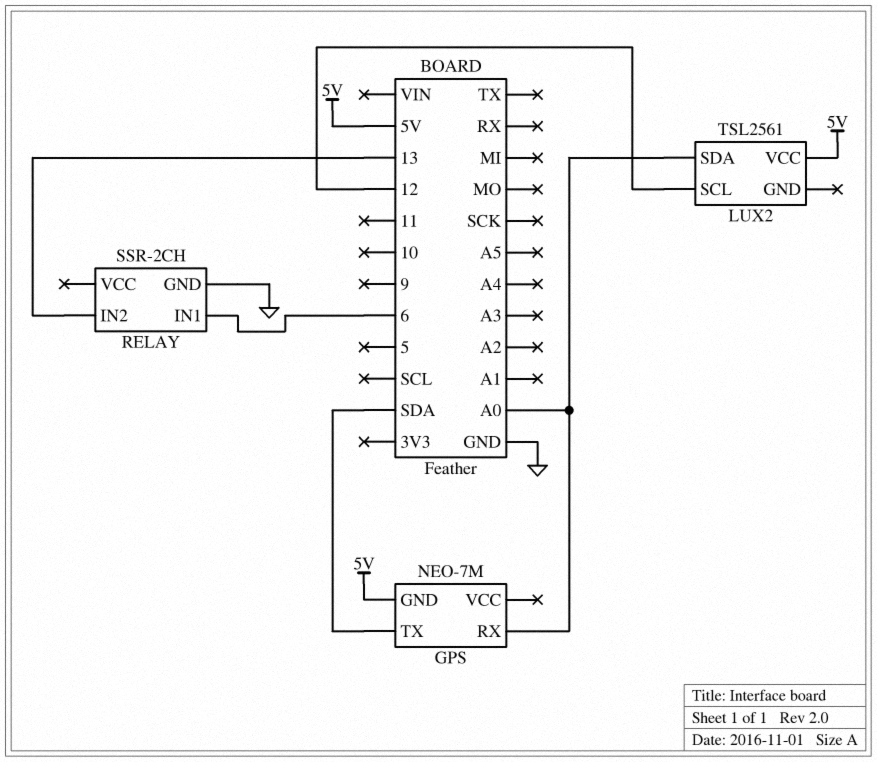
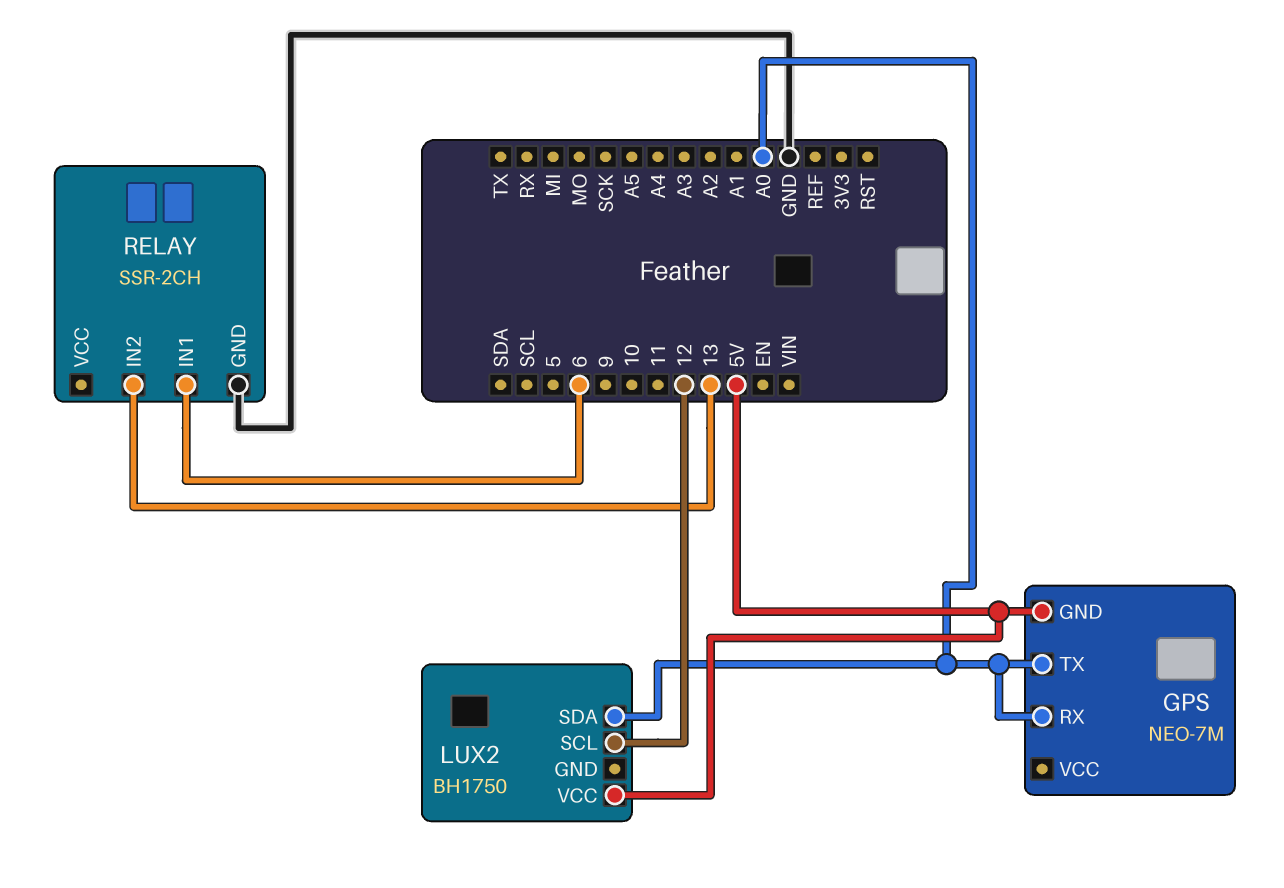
GPS pin TX: SDA -> A0
LUX2: TSL2561 -> BH1750

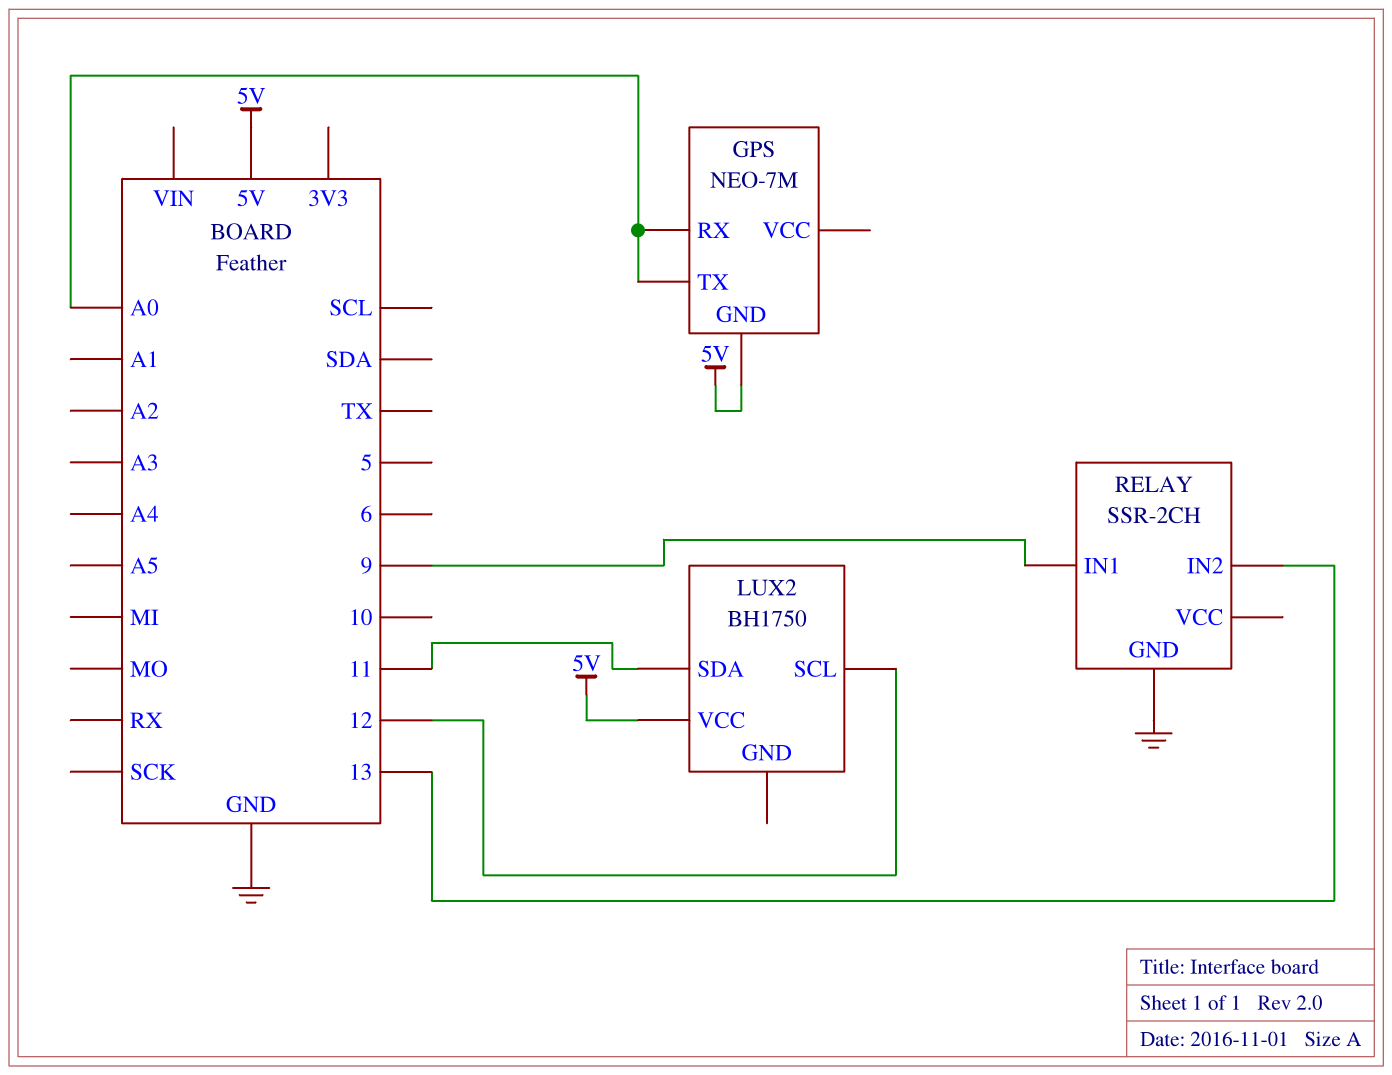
LUX2 pin SDA: A0 -> 11
RELAY pin IN1: 6 -> 9

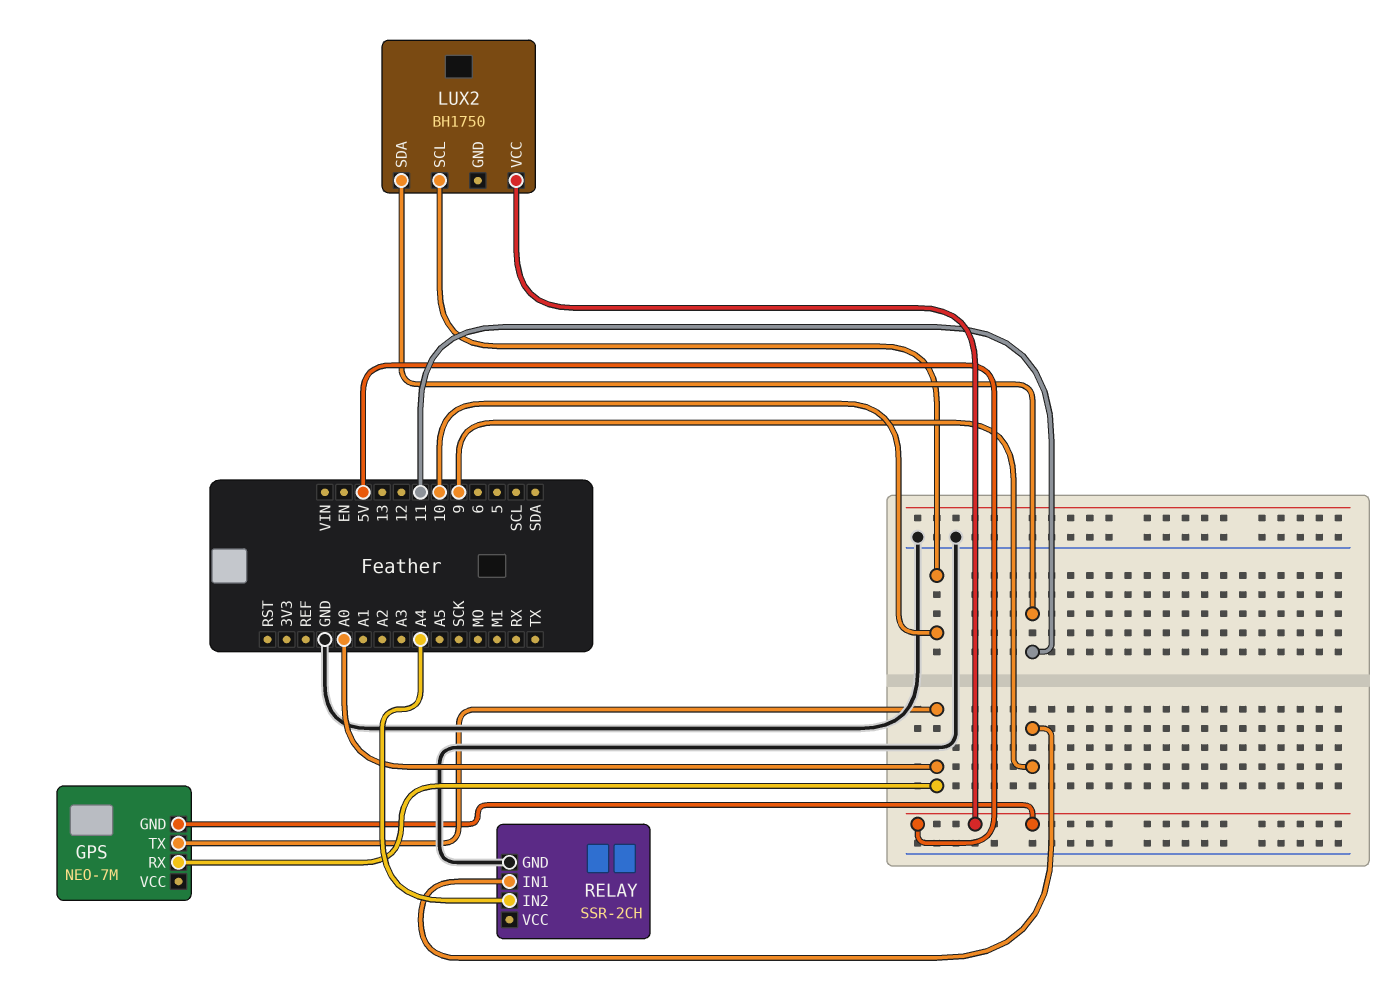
LUX2 pin SCL: 12 -> 10
RELAY pin IN2: 13 -> A4

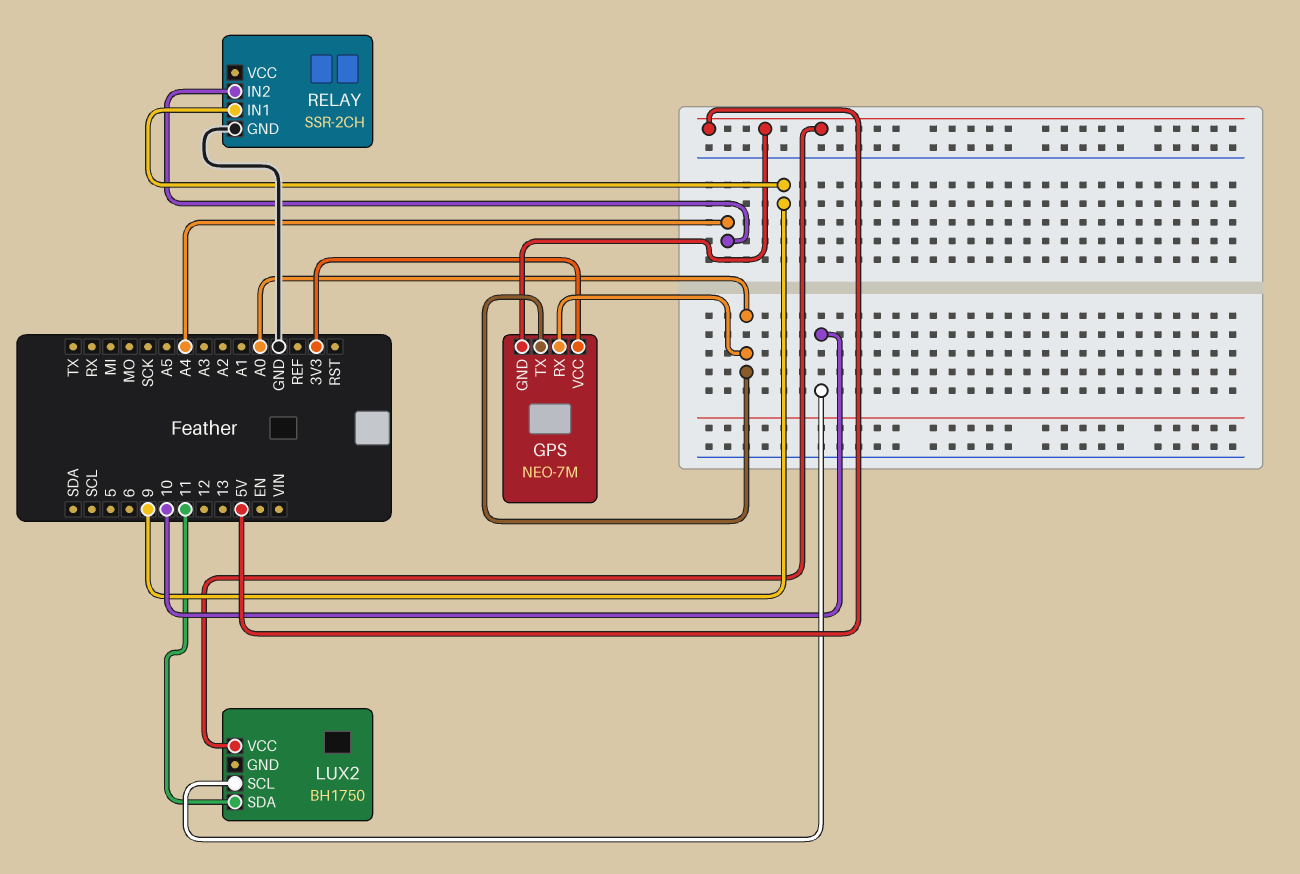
GPS pin VCC: none -> 3V3

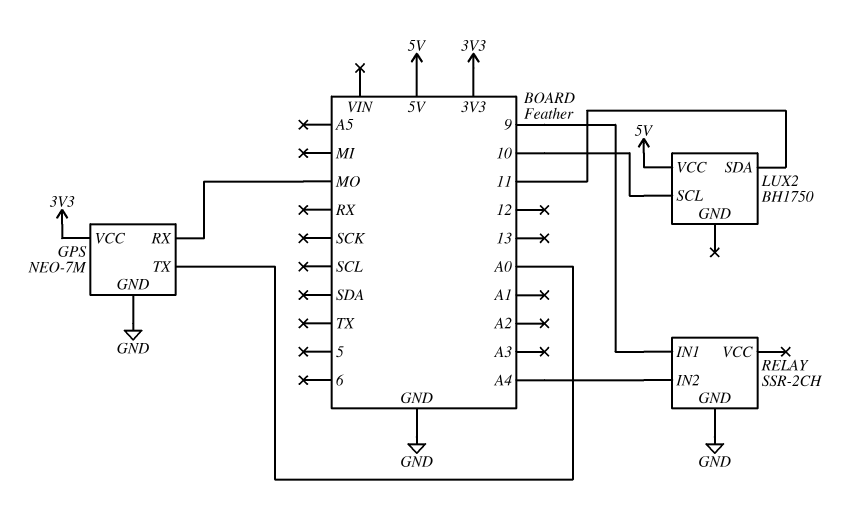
GPS pin GND: 5V -> GND
GPS pin RX: A0 -> MO

